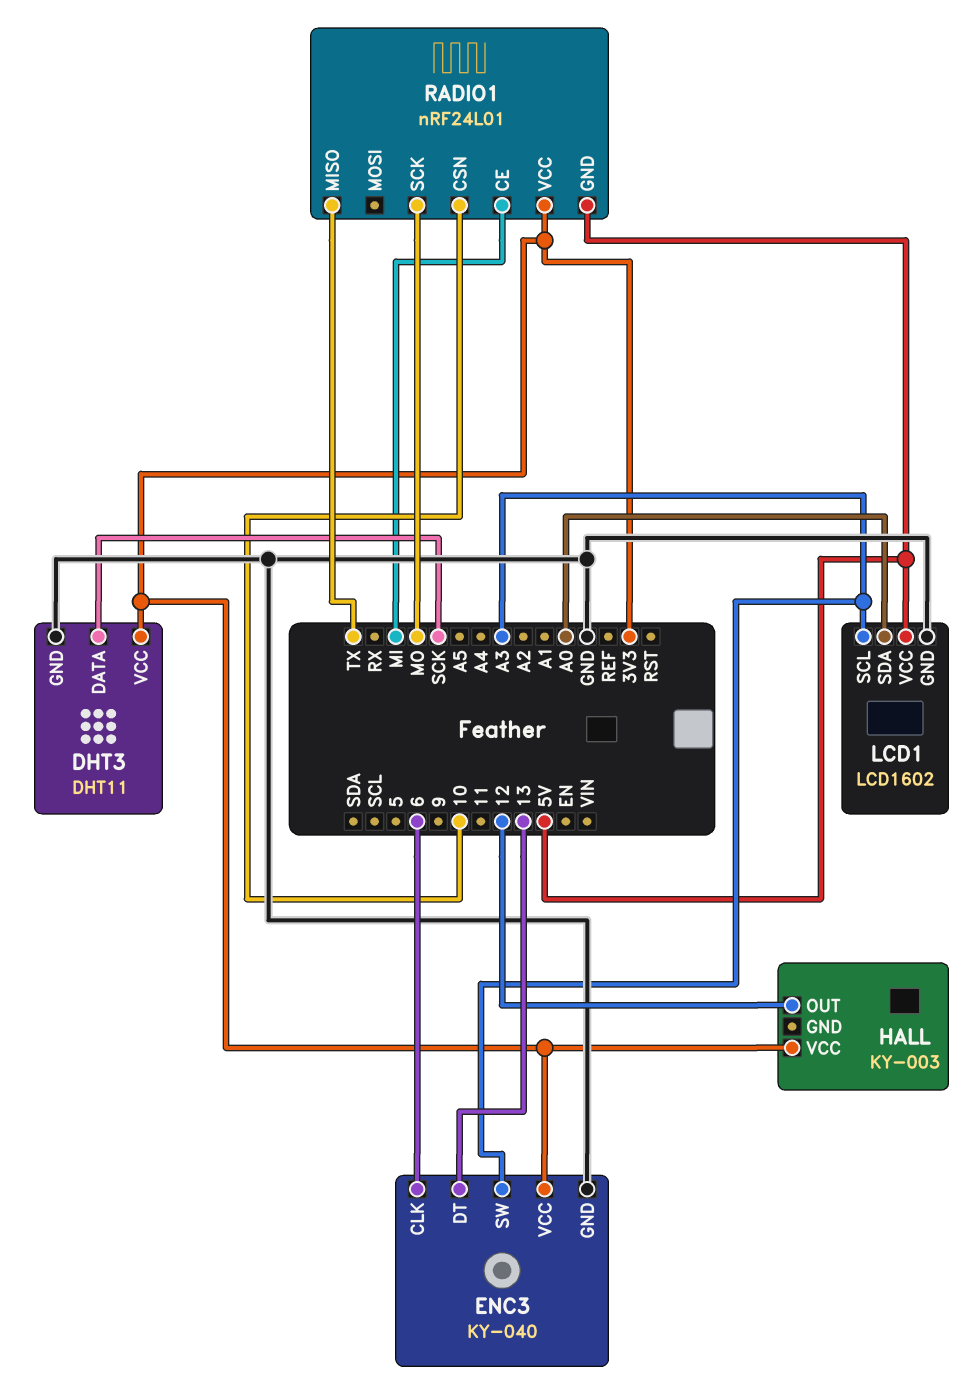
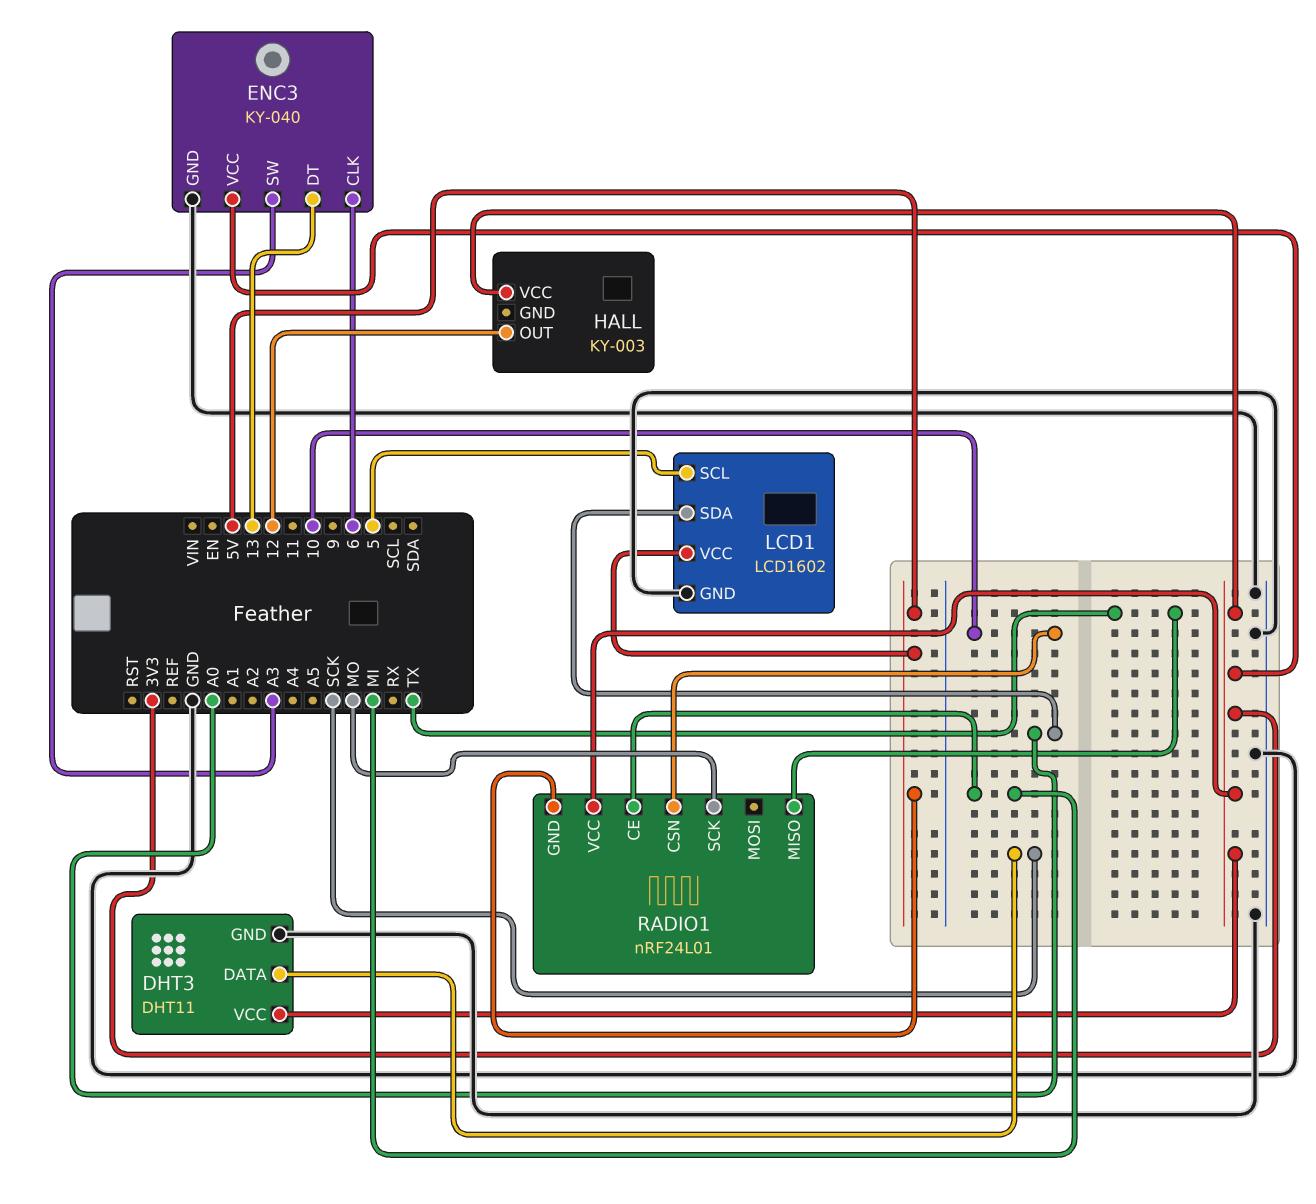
LCD1 pin SCL: A3 -> 5

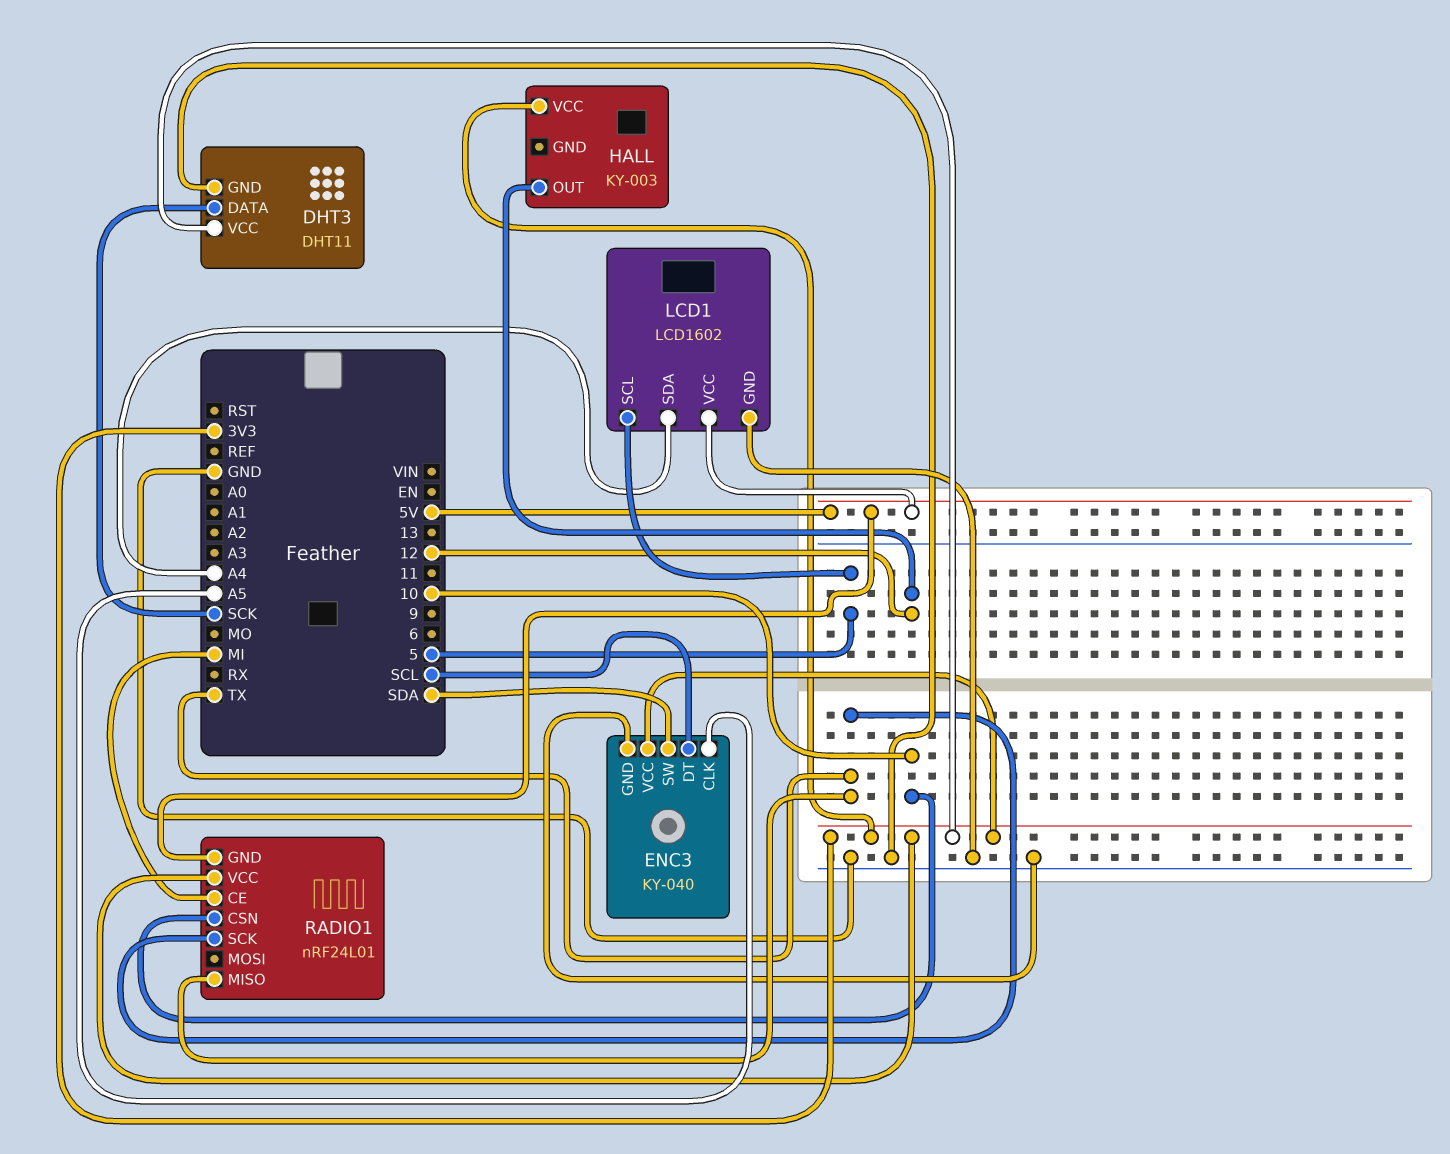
ENC3 pin CLK: 6 -> A5
ENC3 pin DT: 13 -> SCL
ENC3 pin SW: A3 -> SDA
LCD1 pin SDA: A0 -> A4
RADIO1 pin SCK: MO -> TX

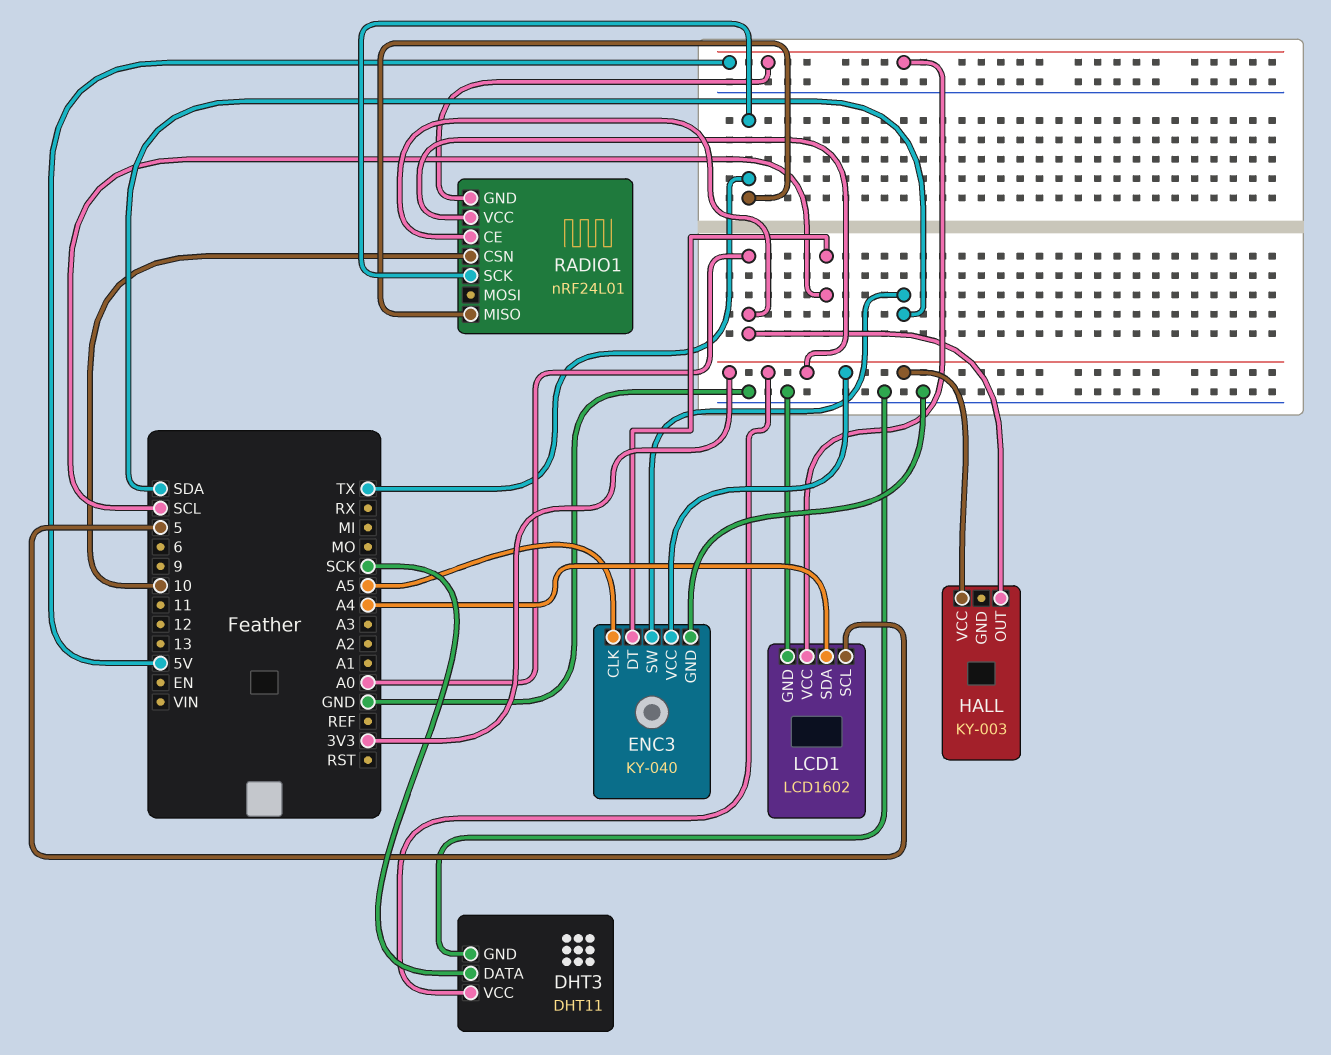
HALL pin OUT: 12 -> A0
RADIO1 pin CE: MI -> A0

